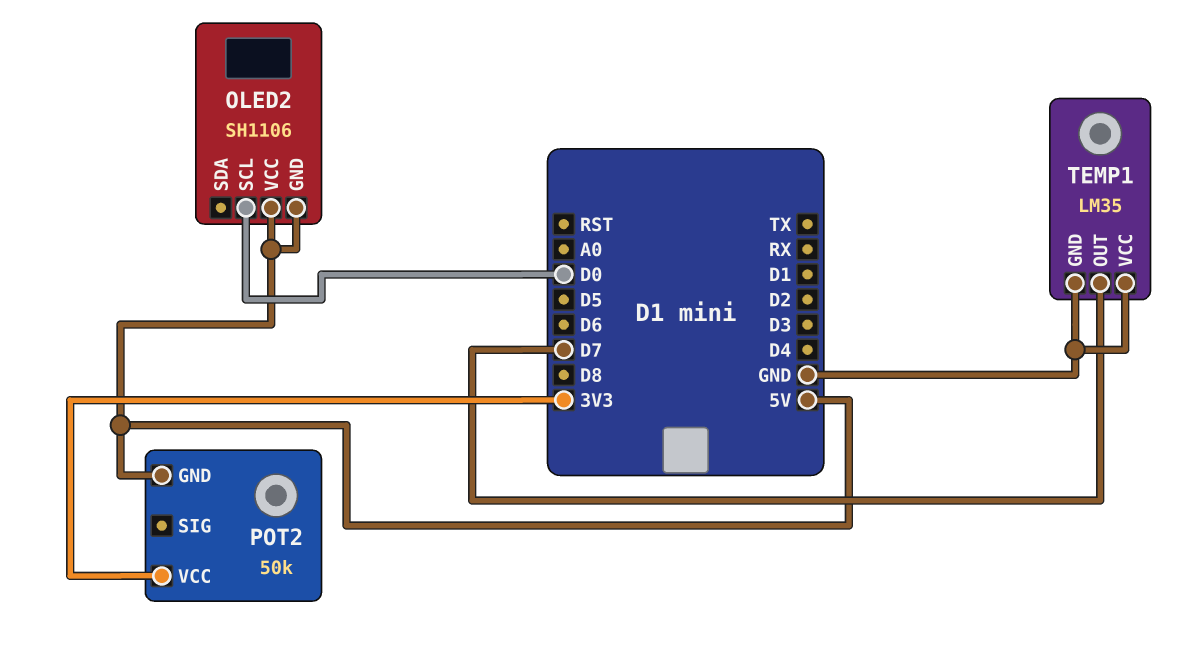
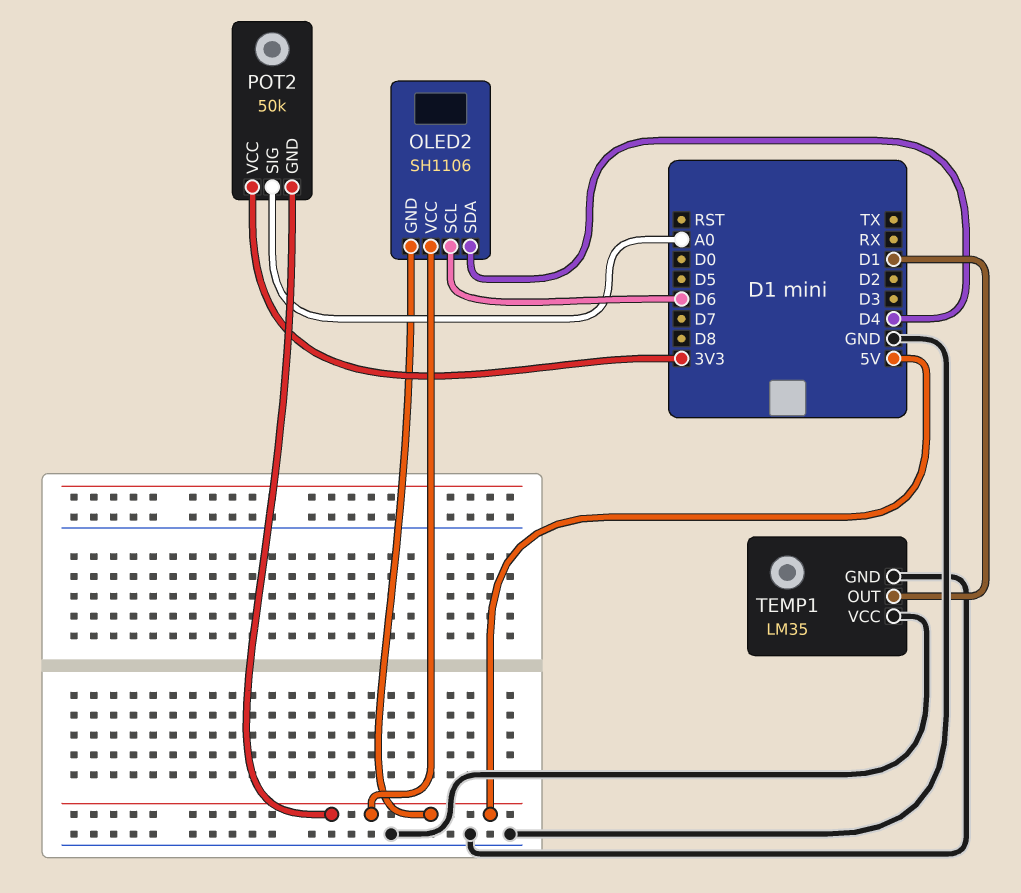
OLED2 pin SCL: D0 -> D6
OLED2 pin SDA: none -> D4
POT2 pin SIG: none -> A0
TEMP1 pin OUT: D7 -> D1

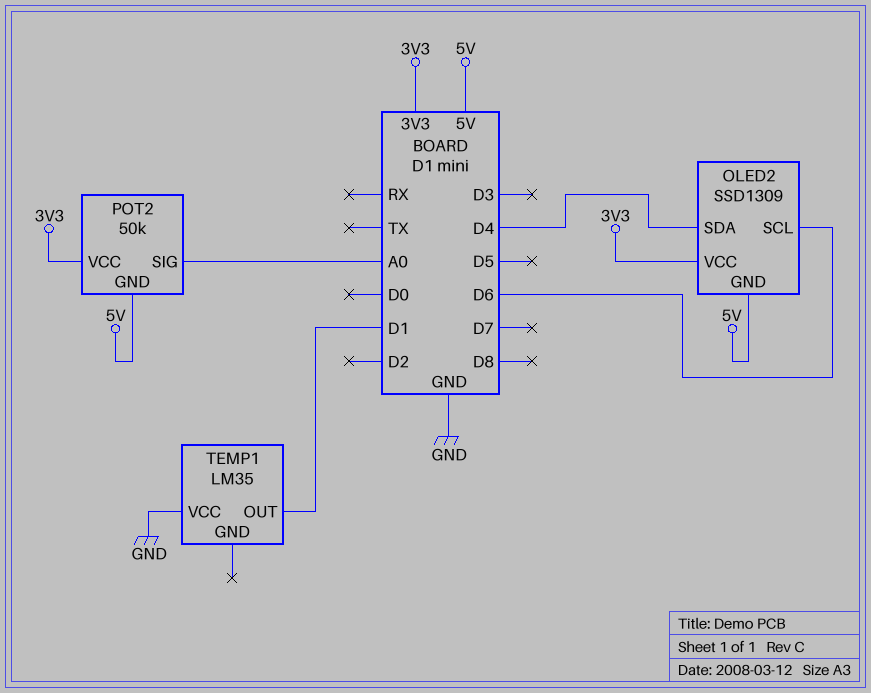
OLED2: SH1106 -> SSD1309
OLED2 pin VCC: 5V -> 3V3
TEMP1 pin GND: GND -> none

